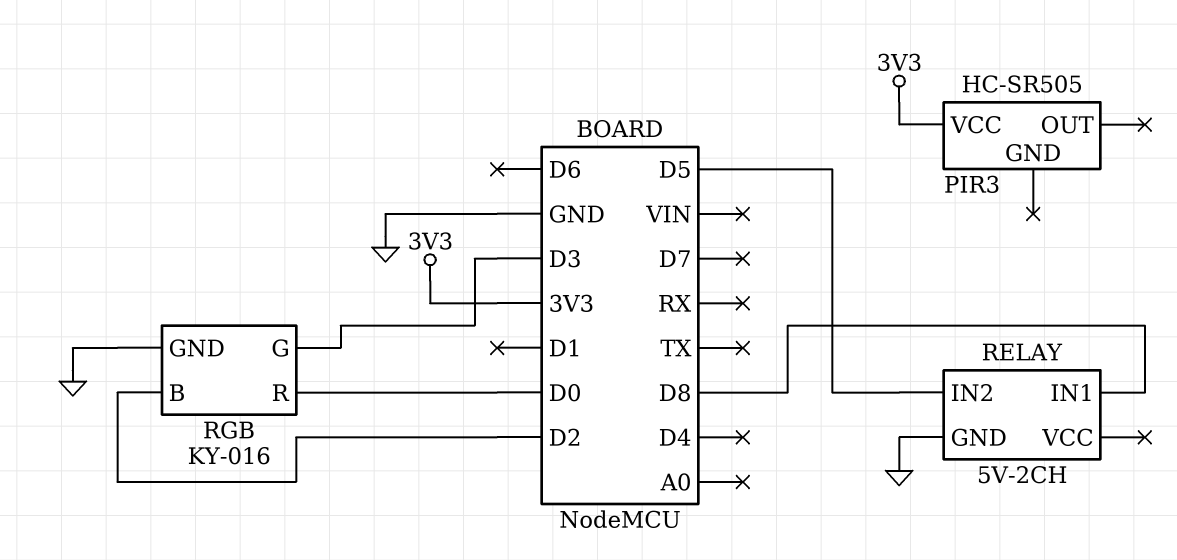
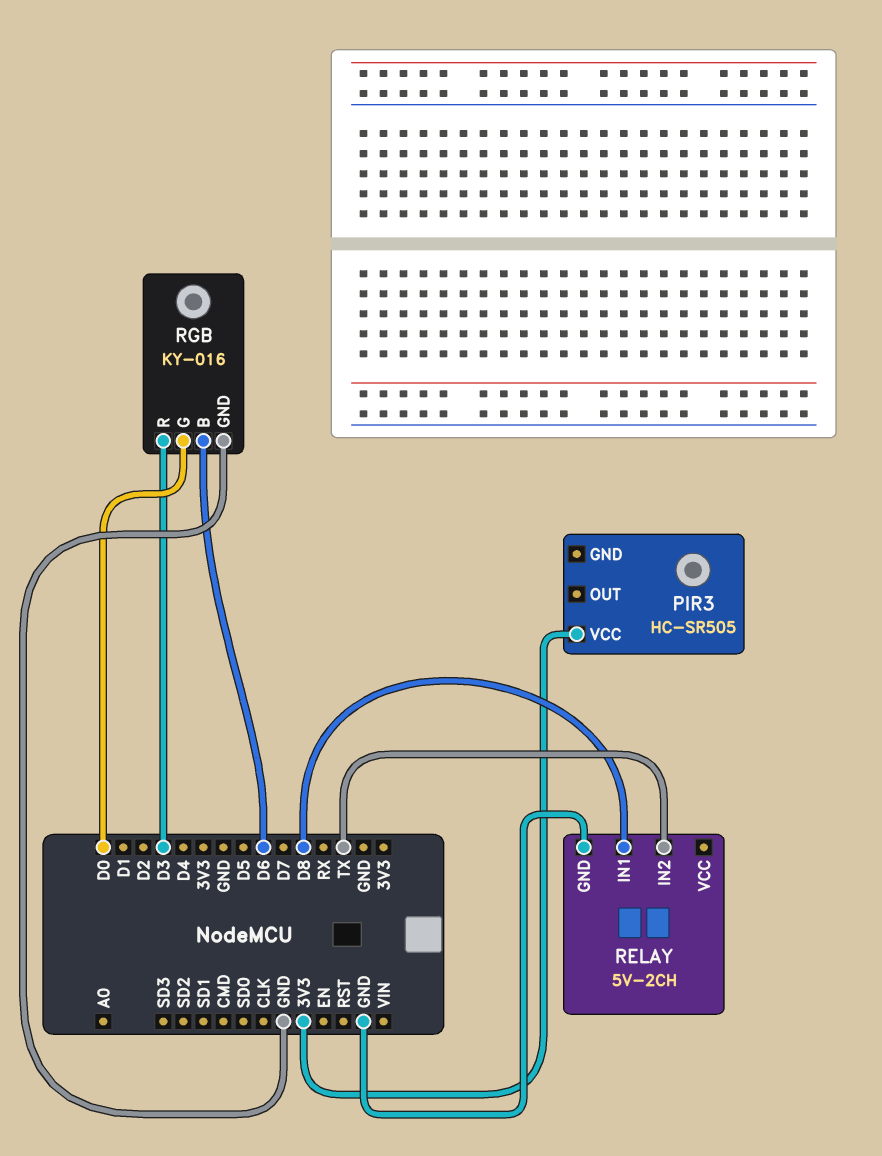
RELAY pin IN2: D5 -> TX
RGB pin B: D2 -> D6
RGB pin G: D3 -> D0
RGB pin R: D0 -> D3

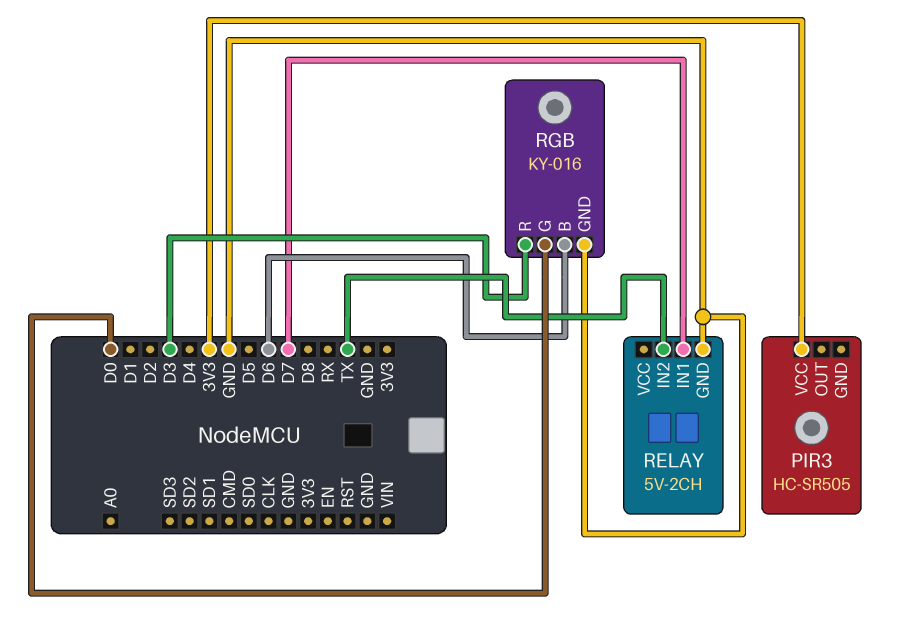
RELAY pin IN1: D8 -> D7

